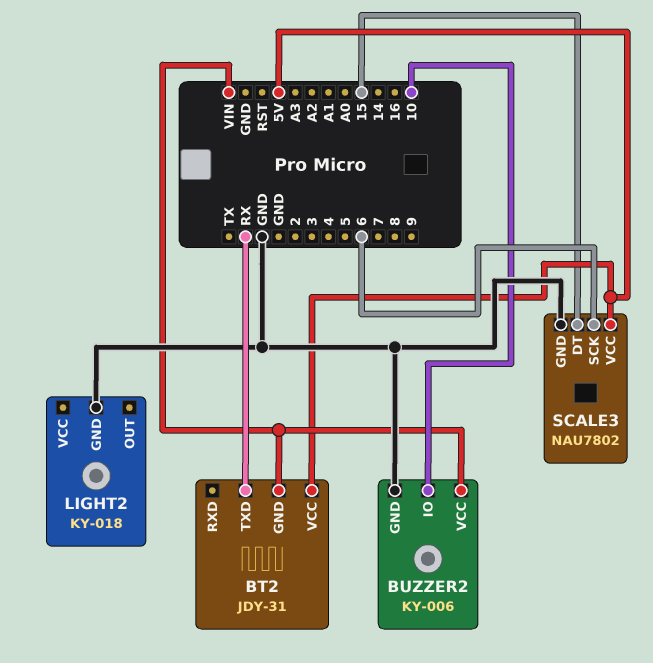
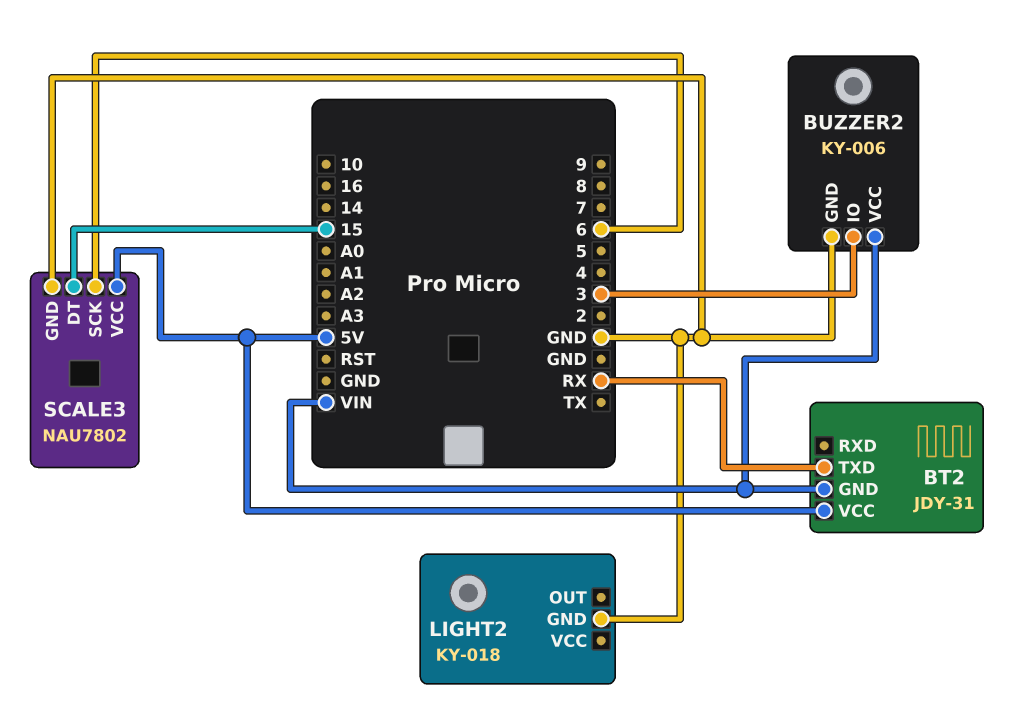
BUZZER2 pin IO: 10 -> 3

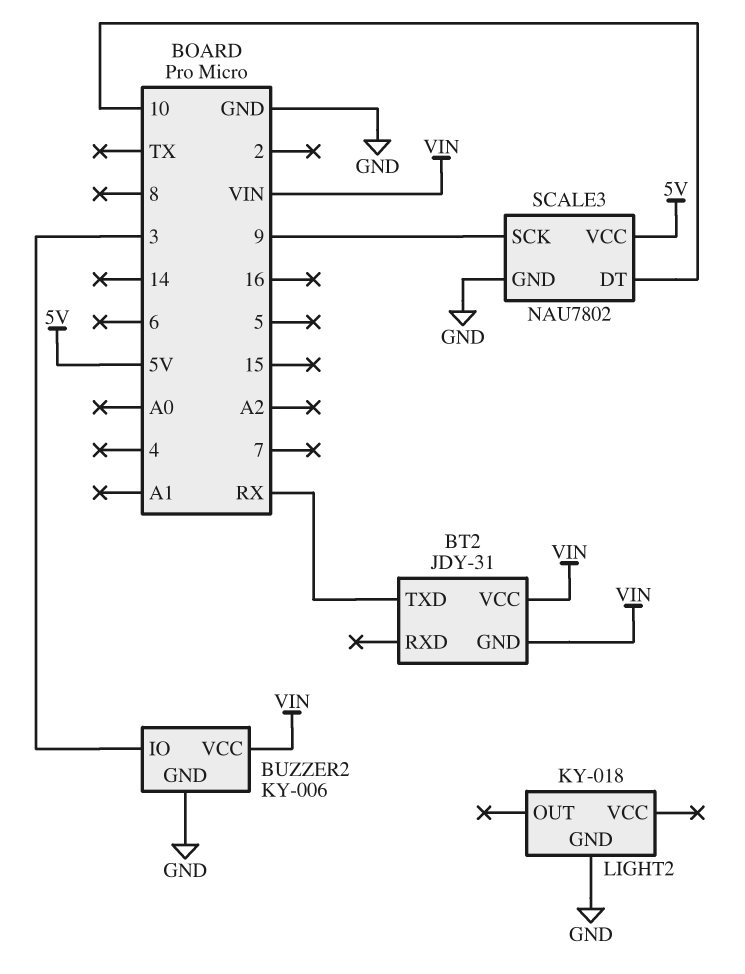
BT2 pin VCC: 5V -> VIN
SCALE3 pin DT: 15 -> 10
SCALE3 pin SCK: 6 -> 9

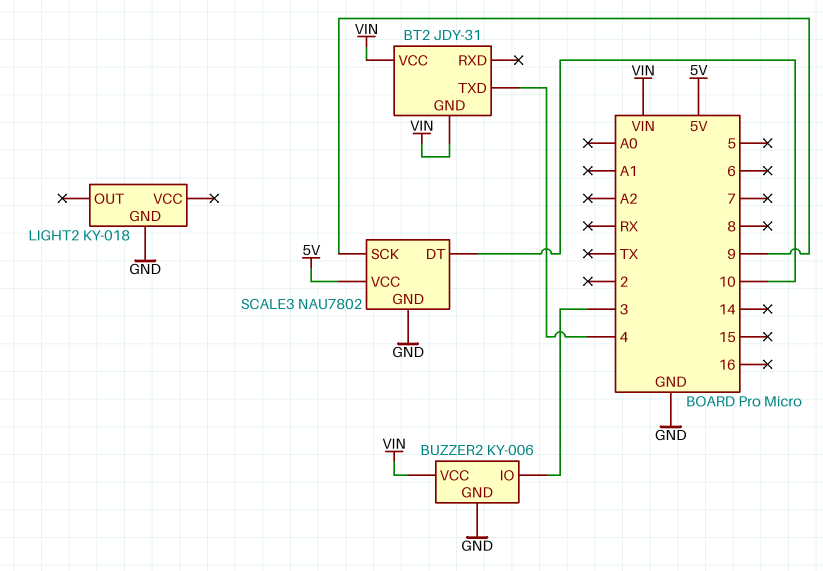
BT2 pin TXD: RX -> 4

